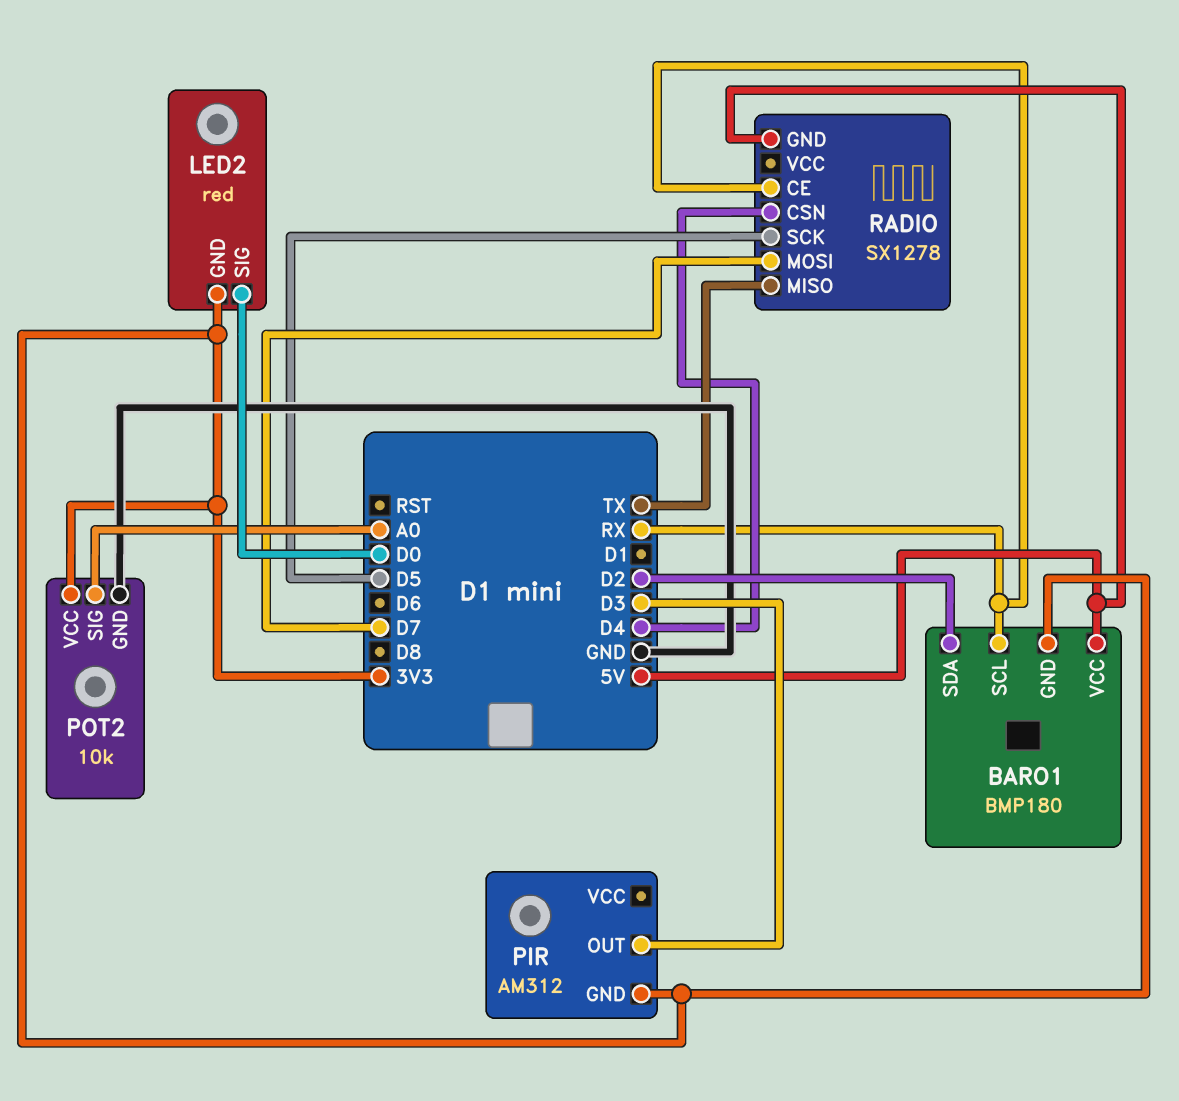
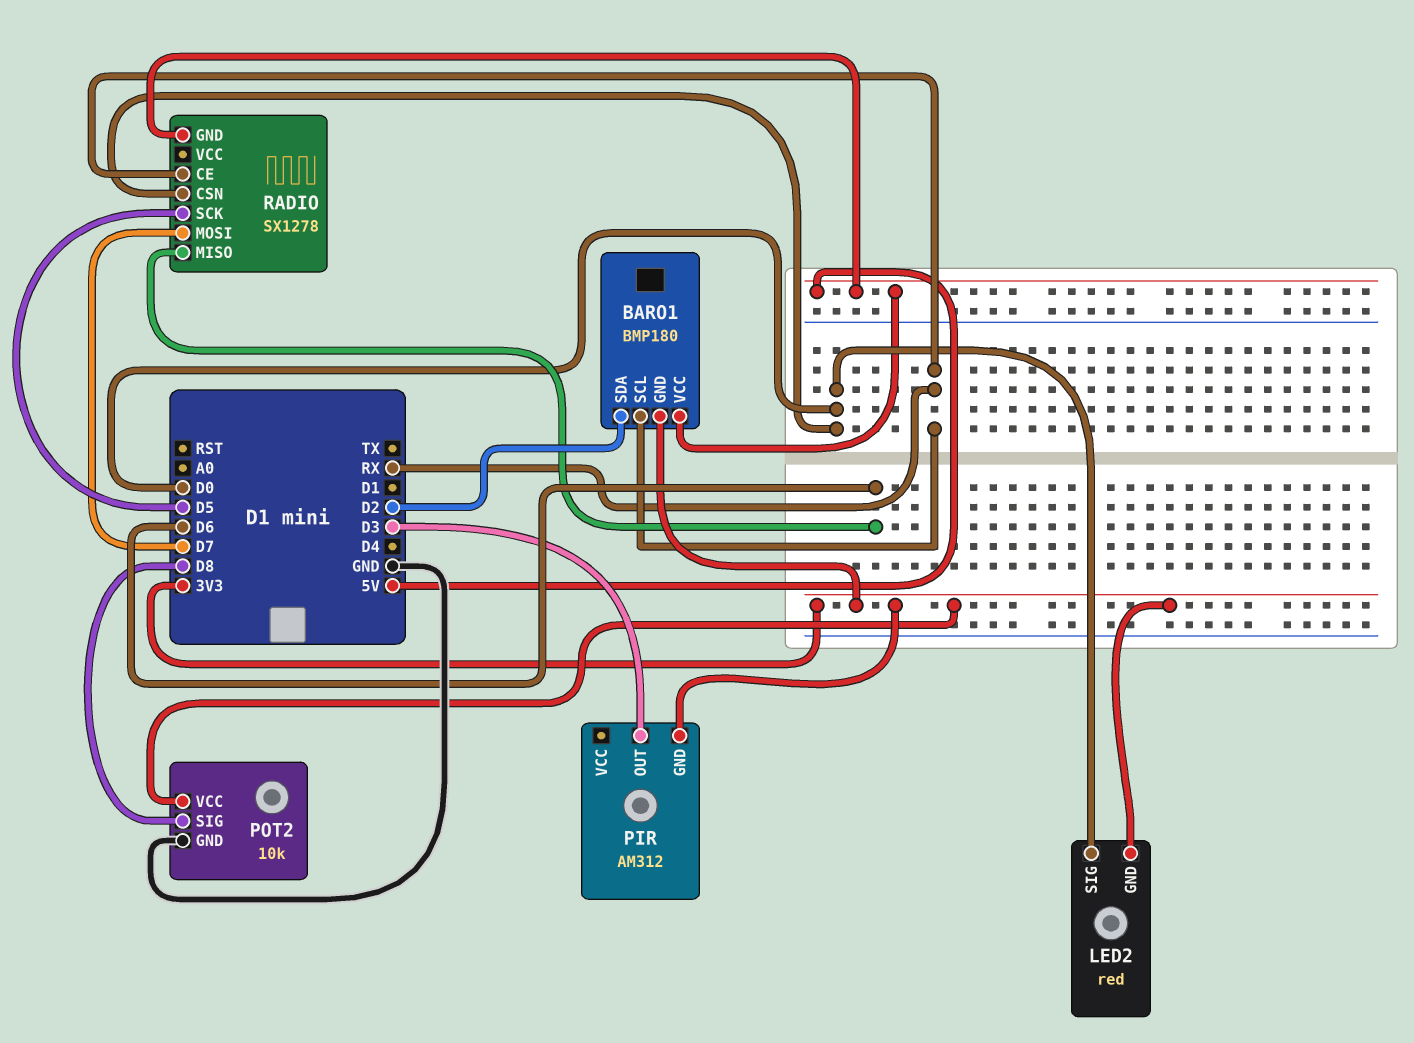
POT2 pin SIG: A0 -> D8
RADIO pin CSN: D4 -> D0
RADIO pin MISO: TX -> D6

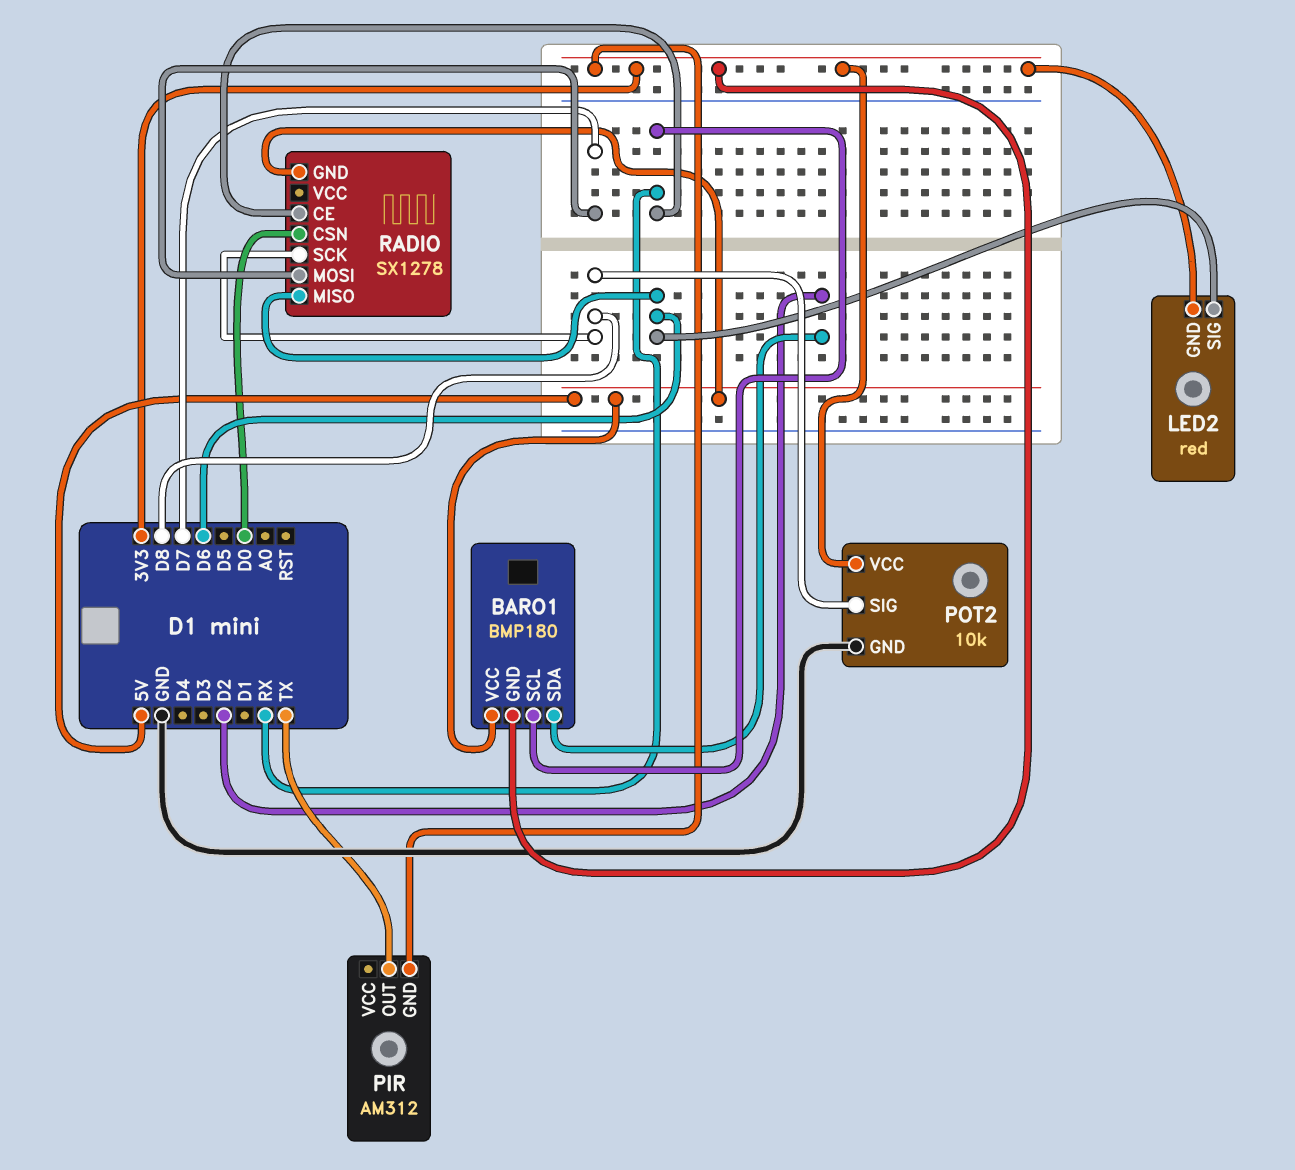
LED2 pin SIG: D0 -> D6
PIR pin OUT: D3 -> TX
RADIO pin SCK: D5 -> D8

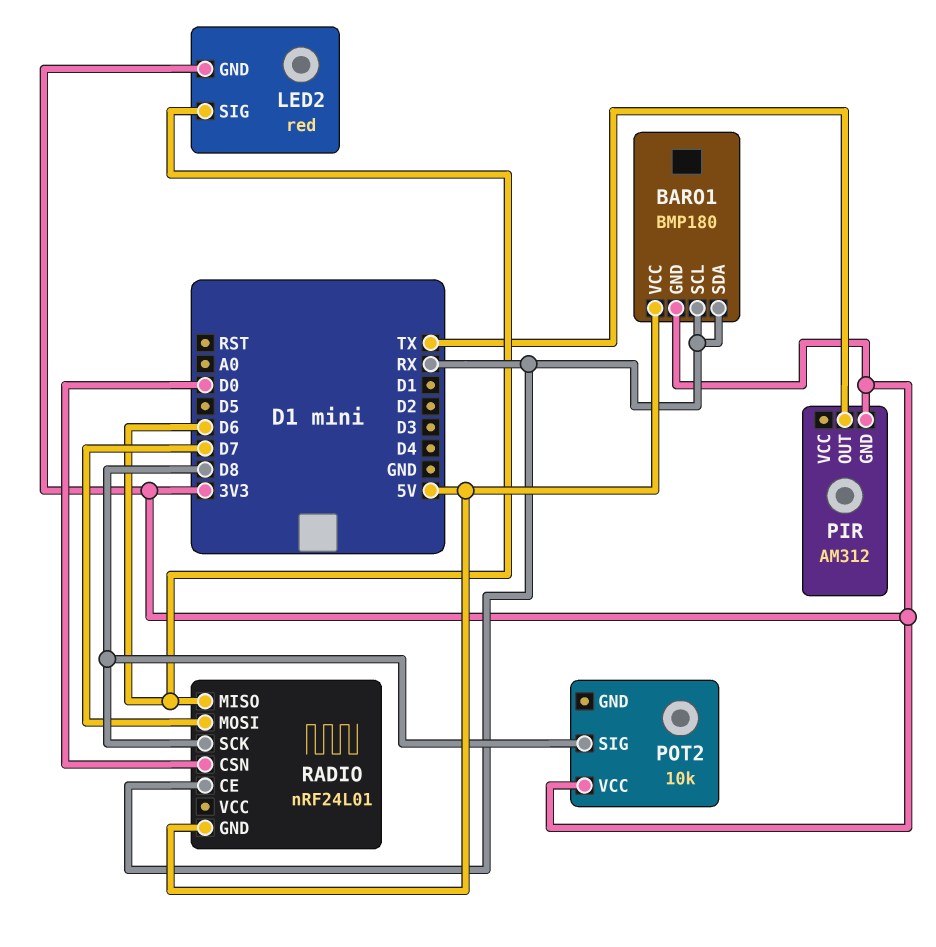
BARO1 pin SDA: D2 -> RX
POT2 pin GND: GND -> none
RADIO: SX1278 -> nRF24L01

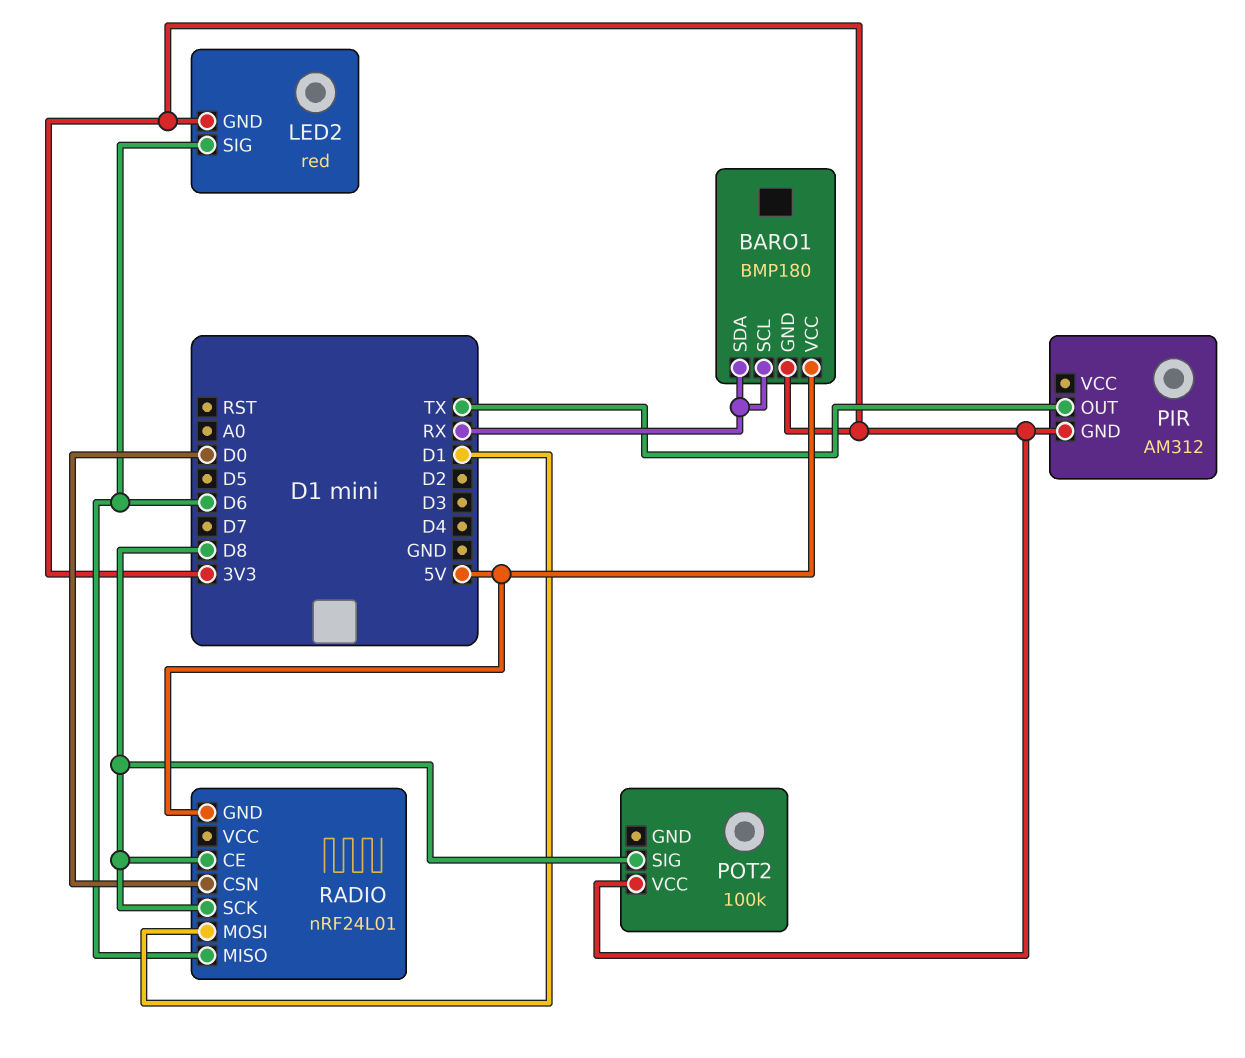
POT2: 10k -> 100k
RADIO pin CE: RX -> D8
RADIO pin MOSI: D7 -> D1

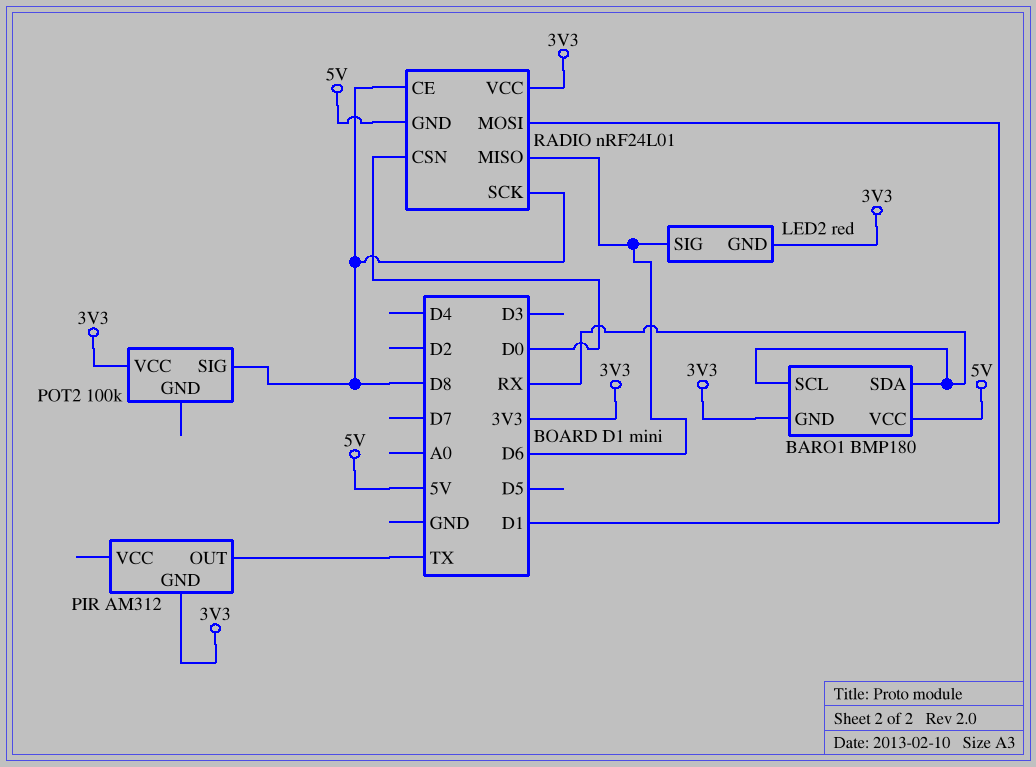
RADIO pin VCC: none -> 3V3

